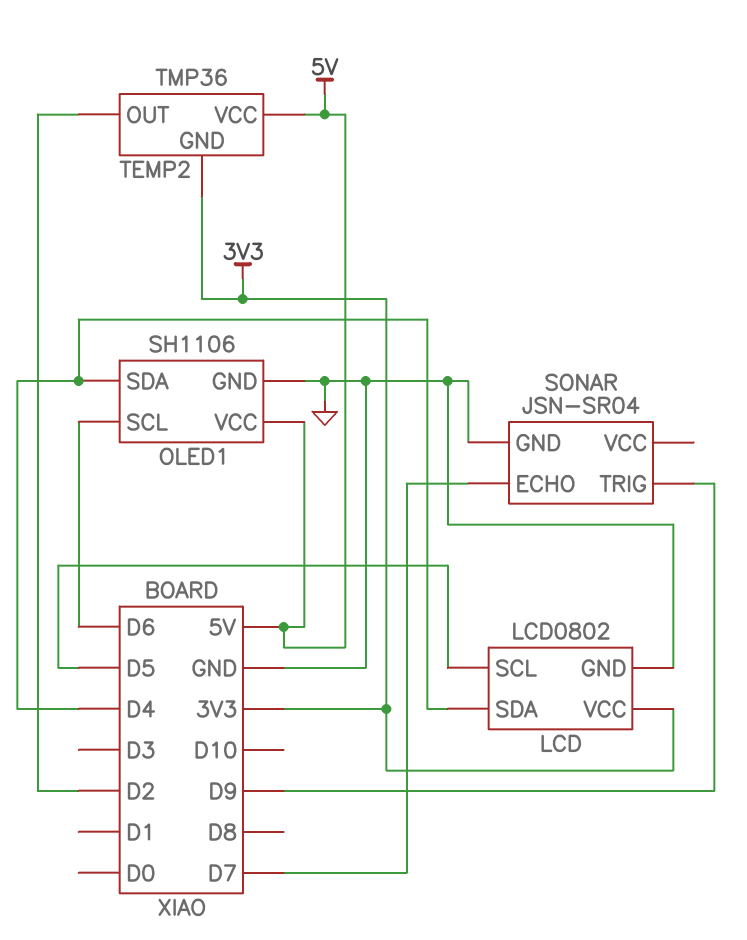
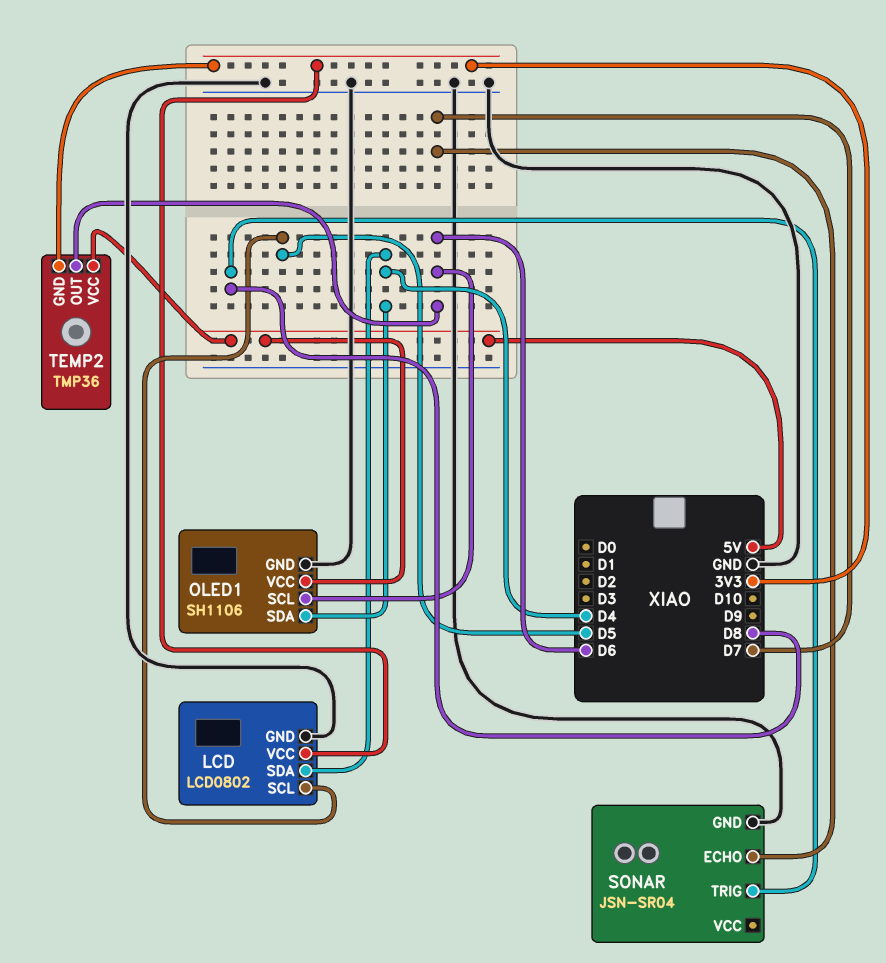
SONAR pin TRIG: D9 -> D8
TEMP2 pin OUT: D2 -> D6

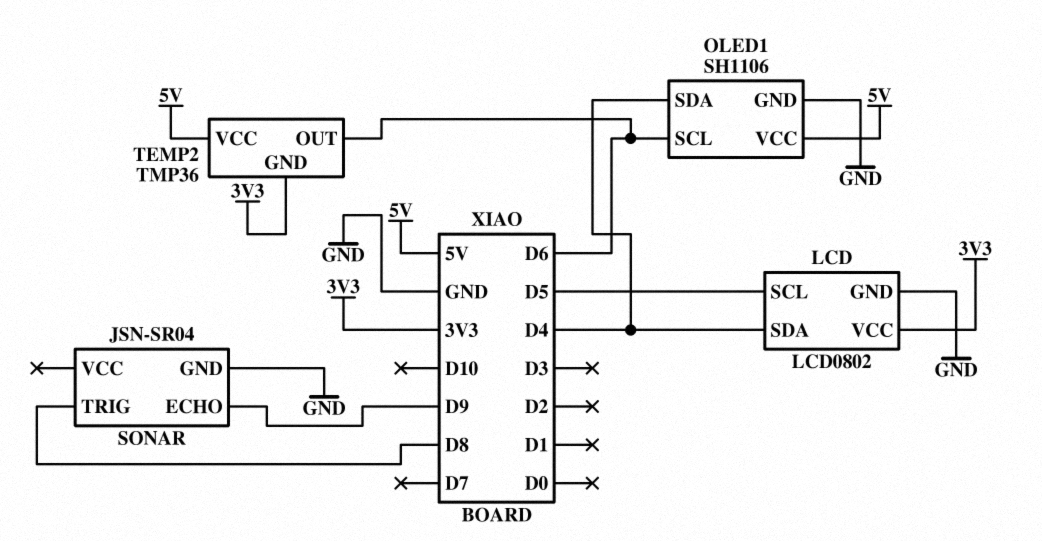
SONAR pin ECHO: D7 -> D9

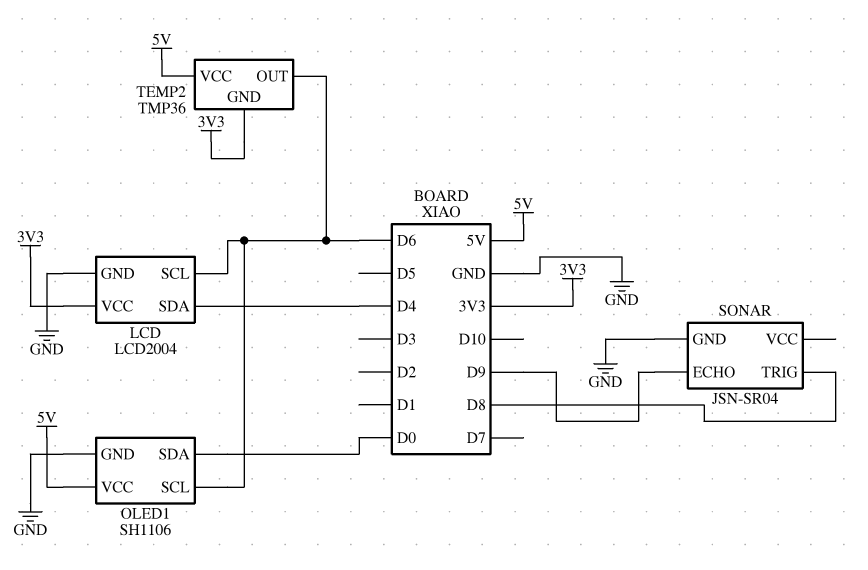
LCD: LCD0802 -> LCD2004
LCD pin SCL: D5 -> D6
OLED1 pin SDA: D4 -> D0

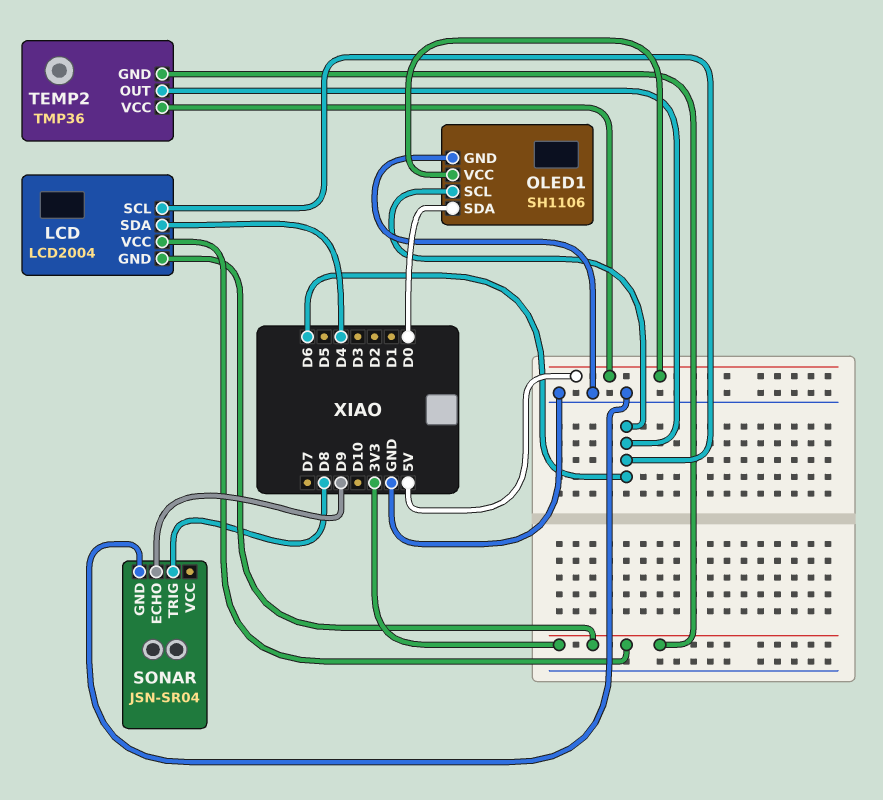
LCD pin GND: GND -> 3V3

